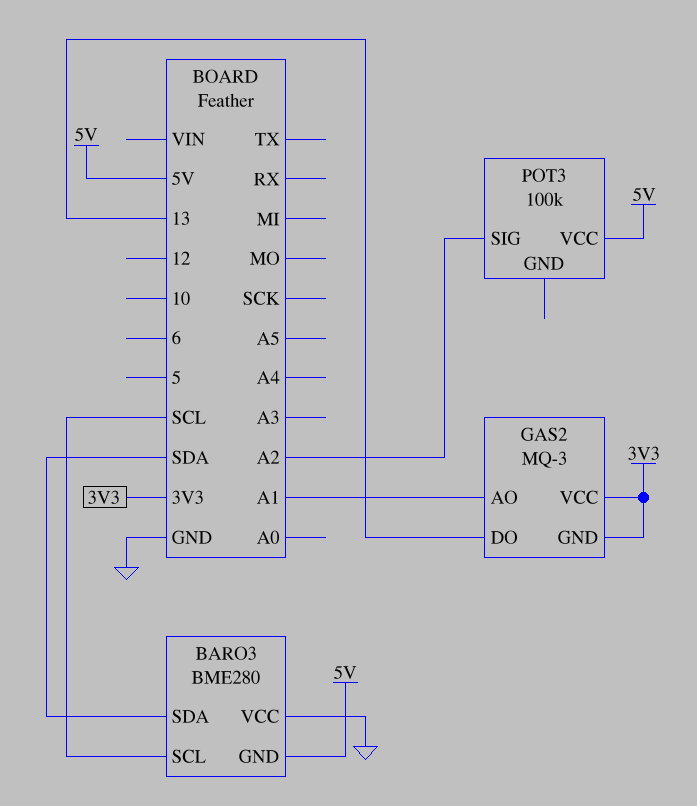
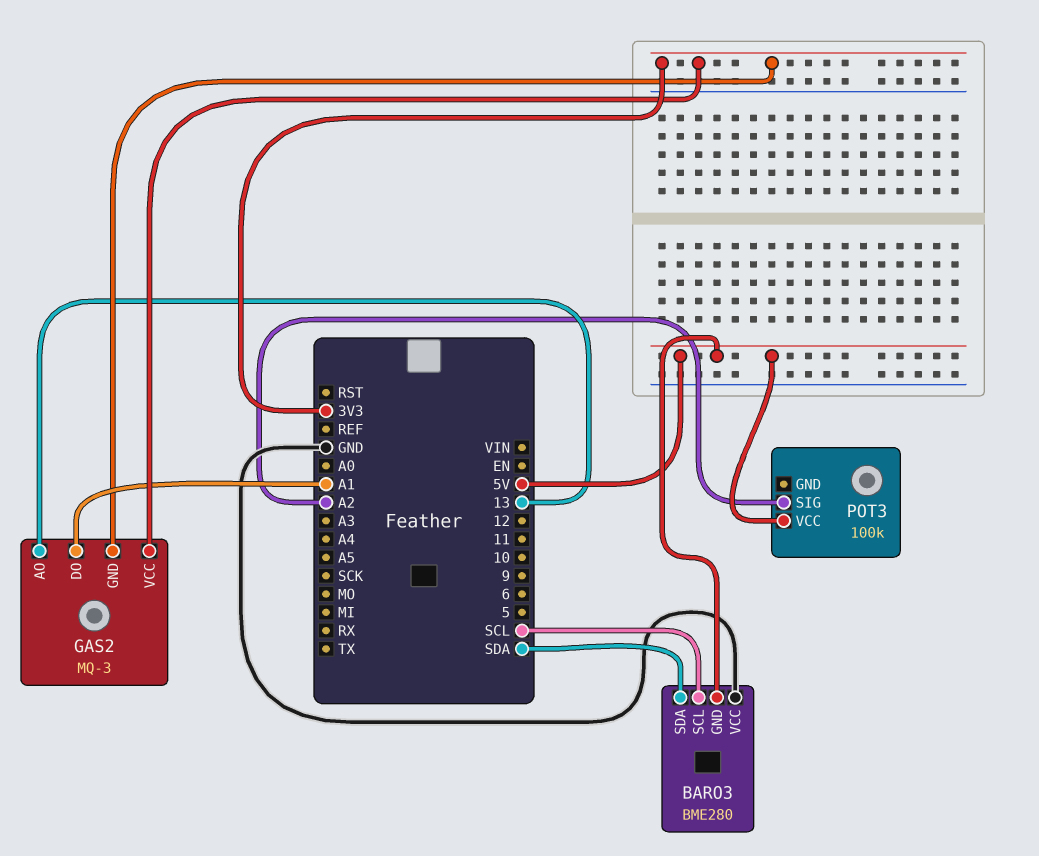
GAS2 pin AO: A1 -> 13
GAS2 pin DO: 13 -> A1

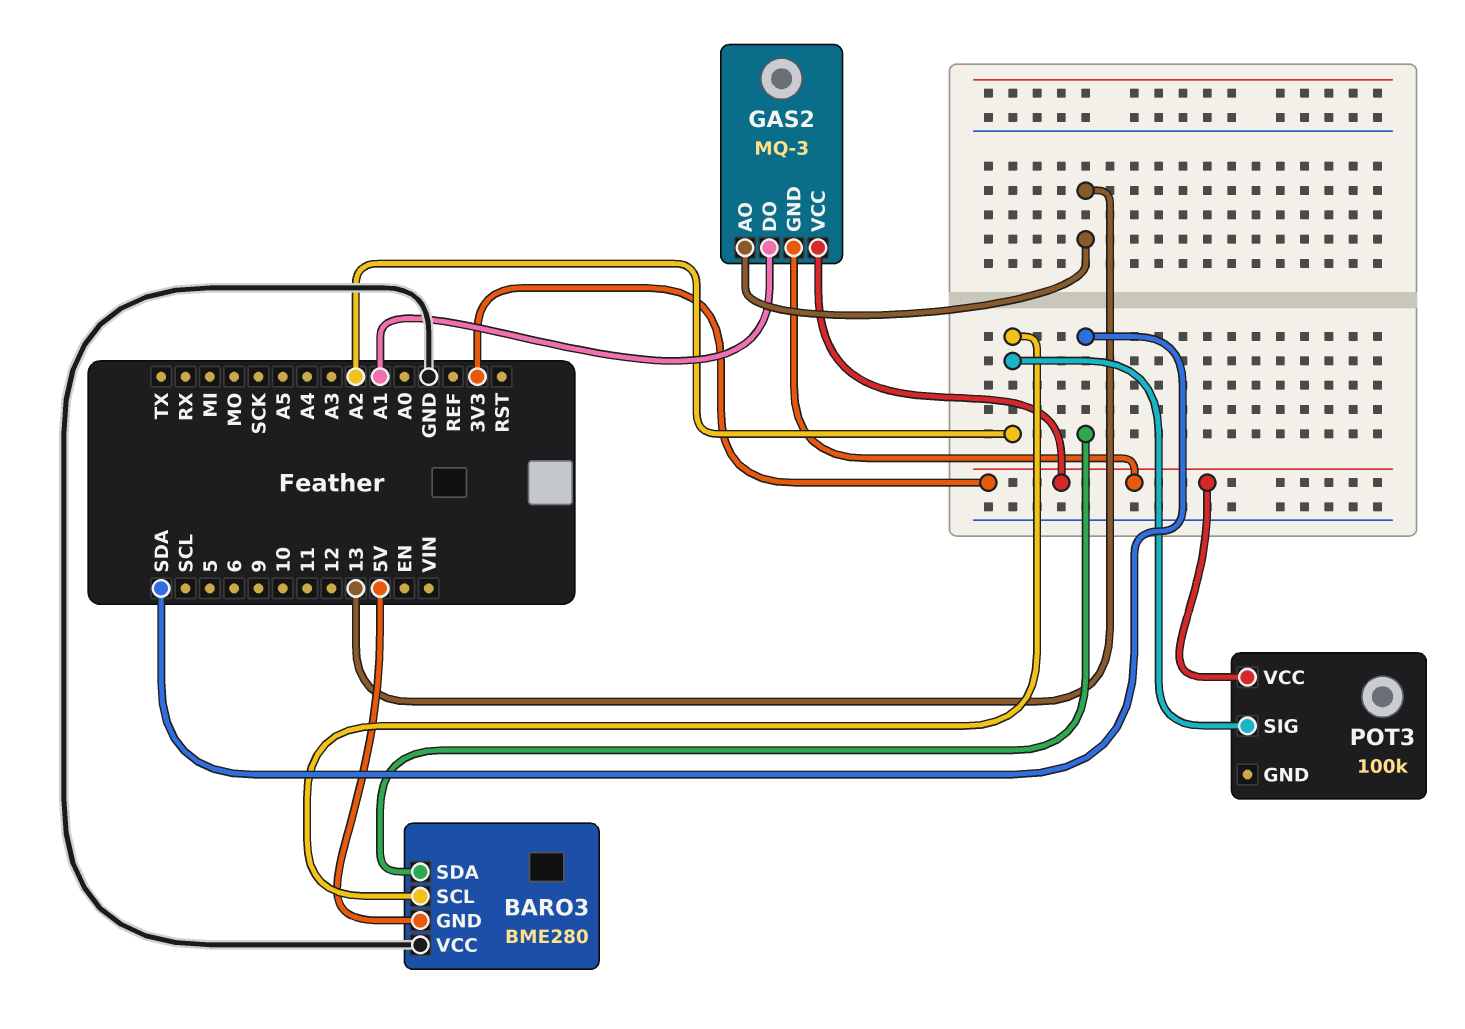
BARO3 pin SCL: SCL -> A2
POT3 pin VCC: 5V -> 3V3

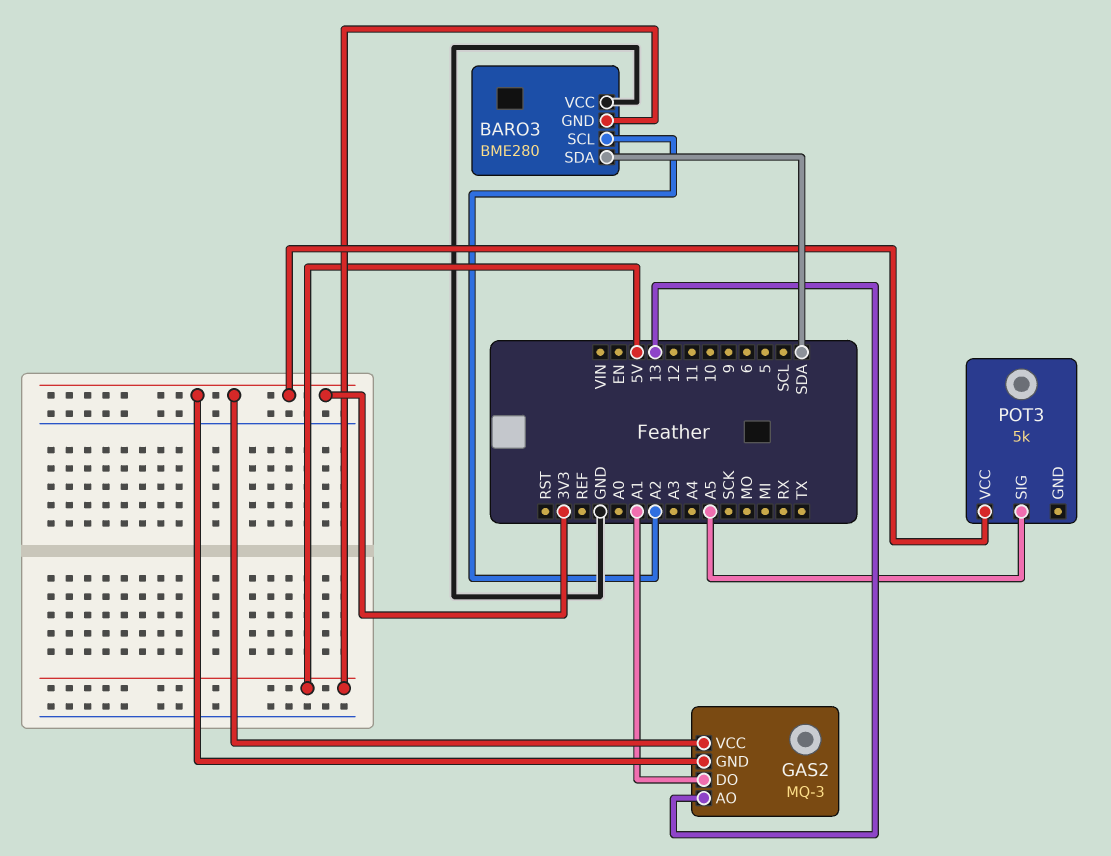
POT3: 100k -> 5k
POT3 pin SIG: A2 -> A5

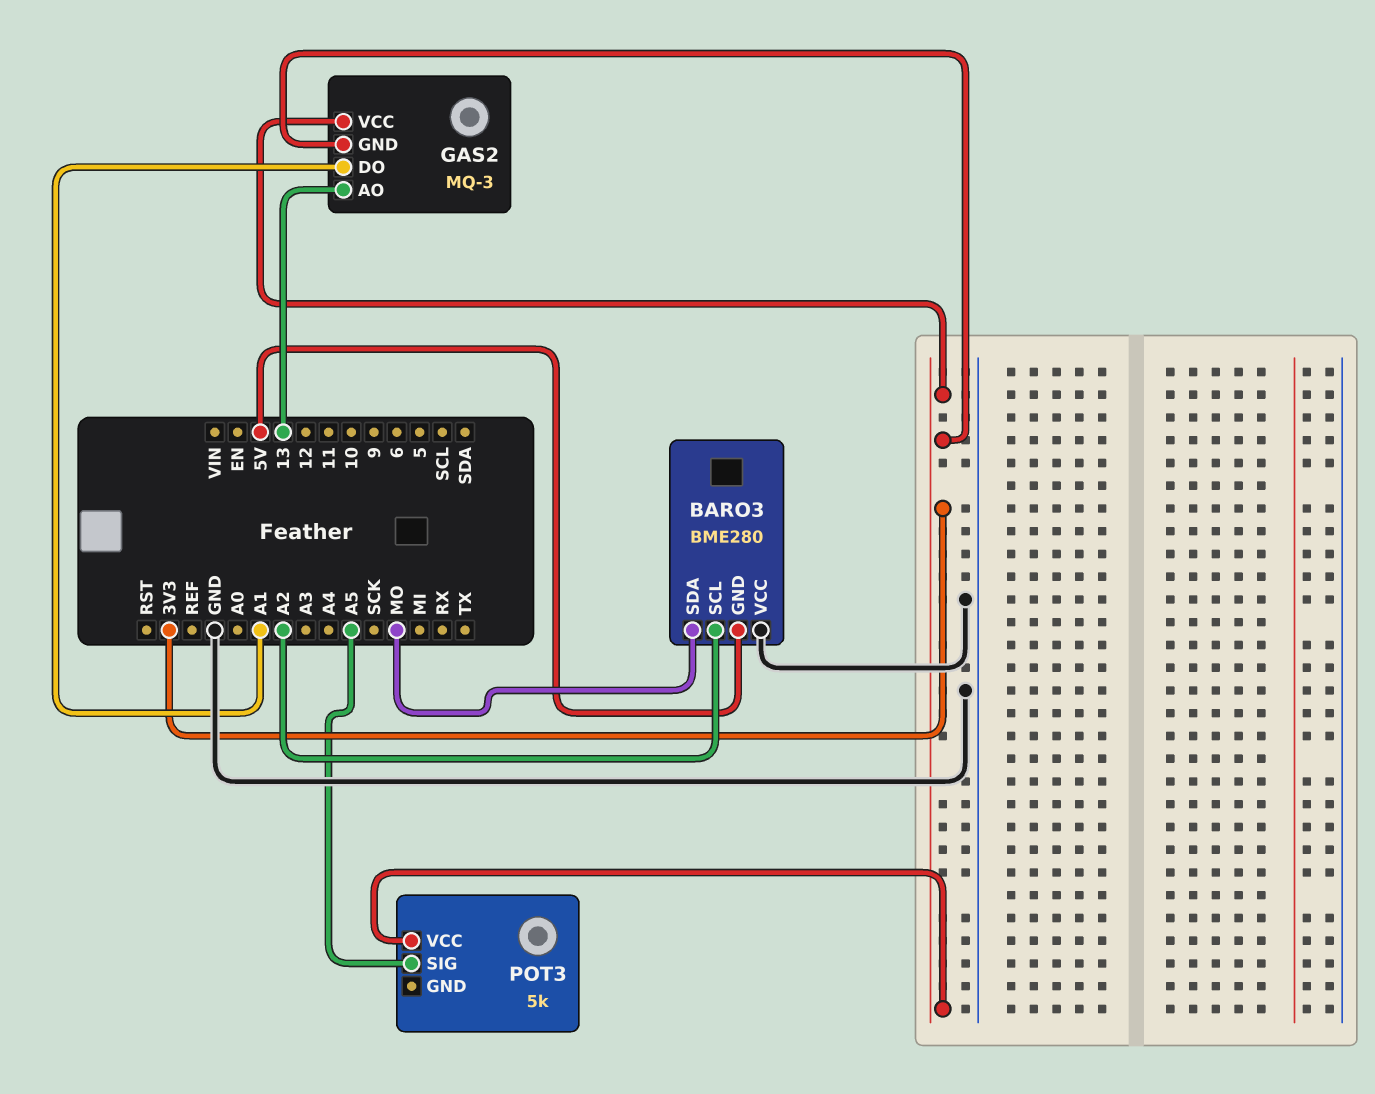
BARO3 pin SDA: SDA -> MO

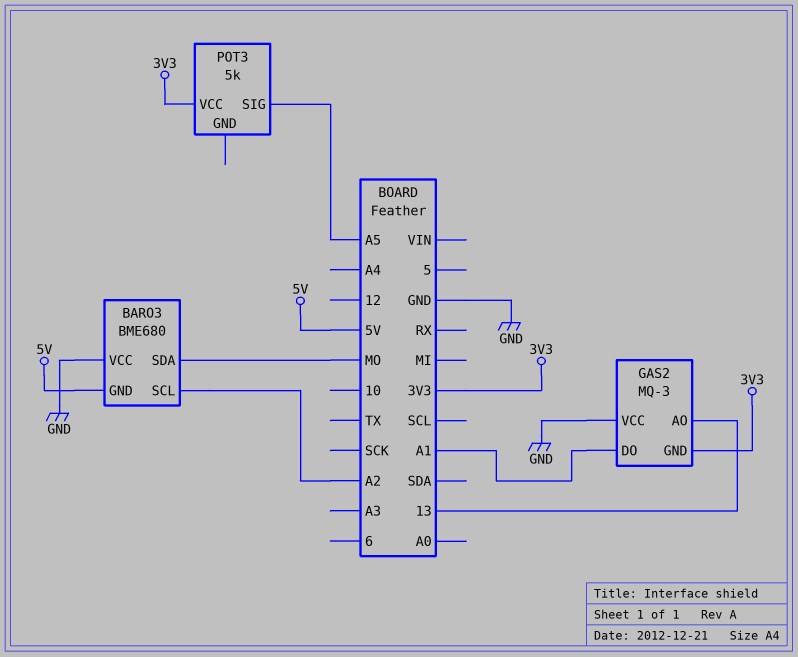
BARO3: BME280 -> BME680
GAS2 pin VCC: 3V3 -> GND

